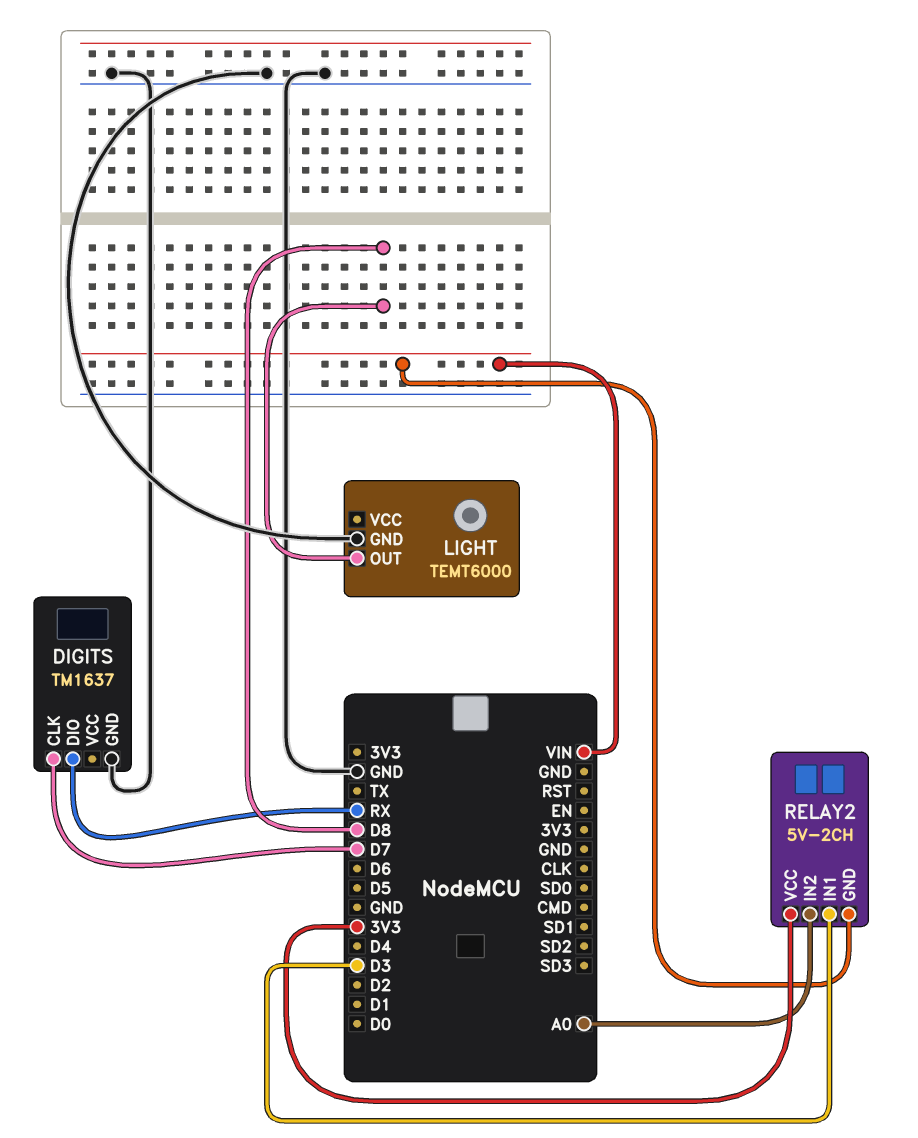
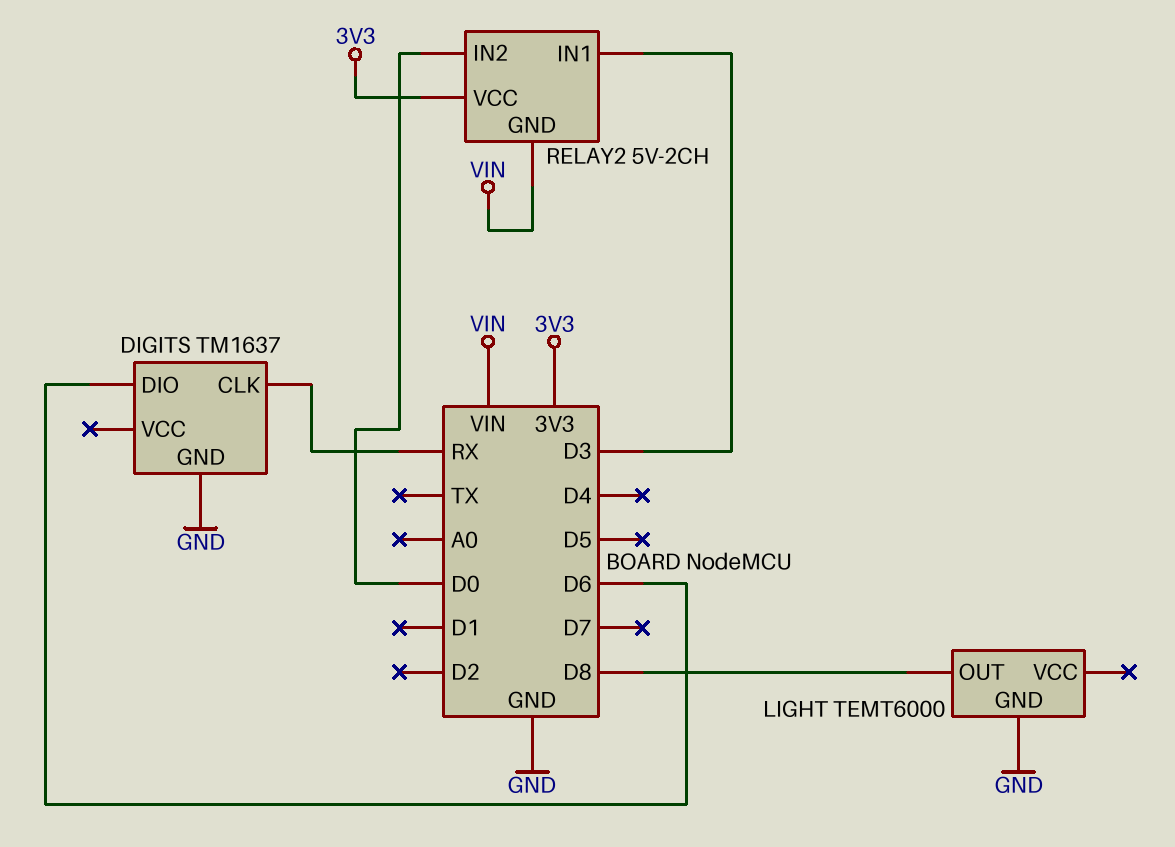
DIGITS pin CLK: D7 -> RX
DIGITS pin DIO: RX -> D6
RELAY2 pin IN2: A0 -> D0

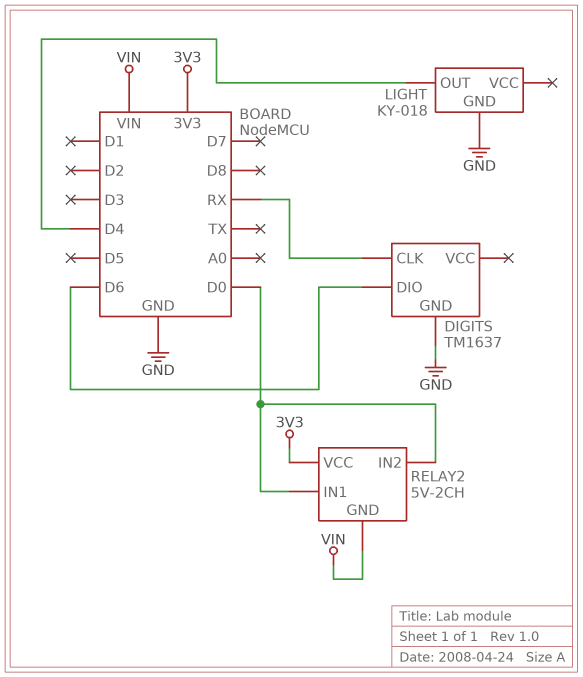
LIGHT: TEMT6000 -> KY-018
LIGHT pin OUT: D8 -> D4
RELAY2 pin IN1: D3 -> D0

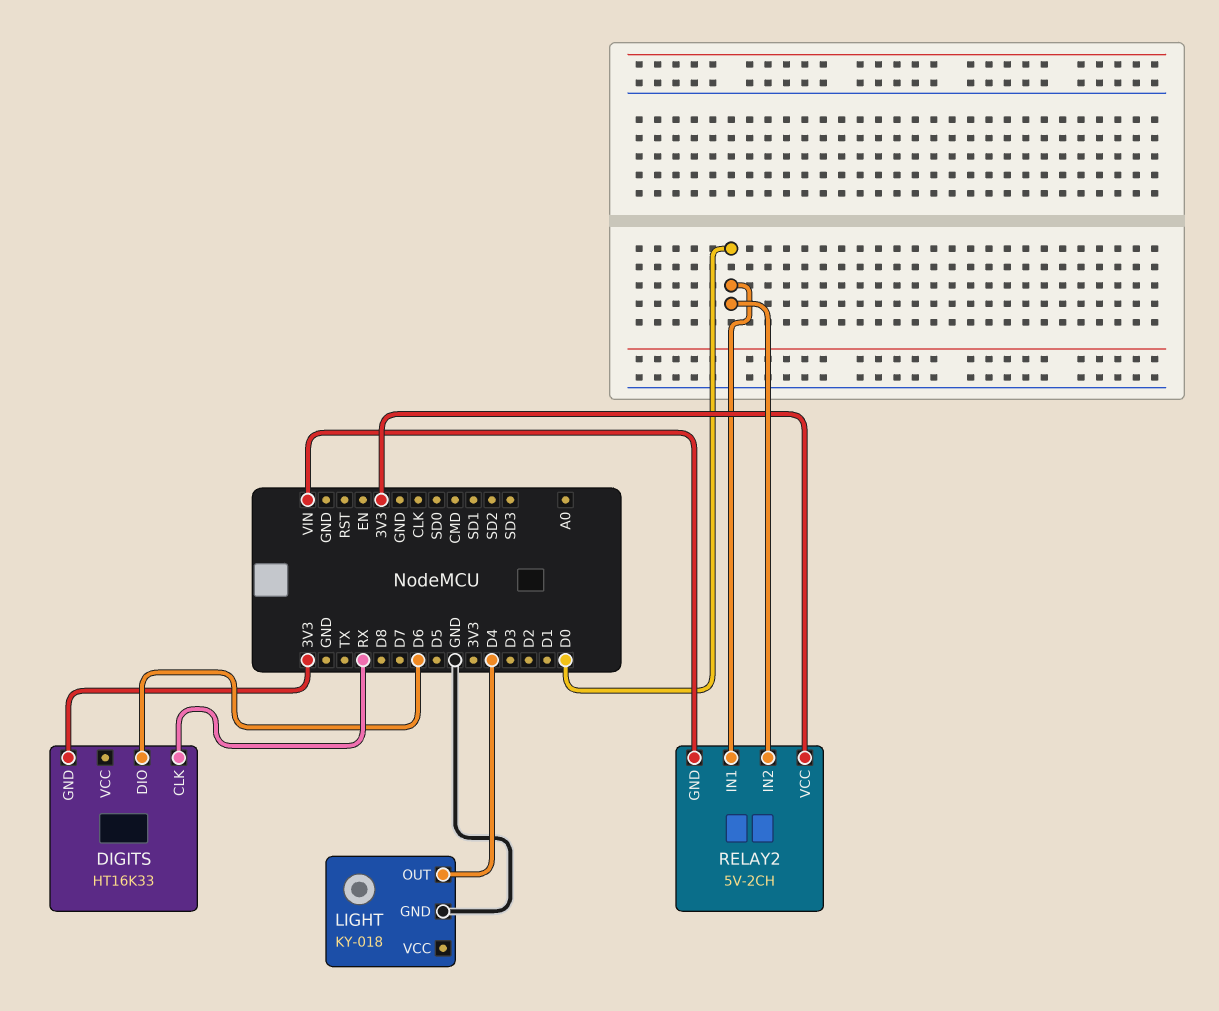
DIGITS: TM1637 -> HT16K33
DIGITS pin GND: GND -> 3V3

